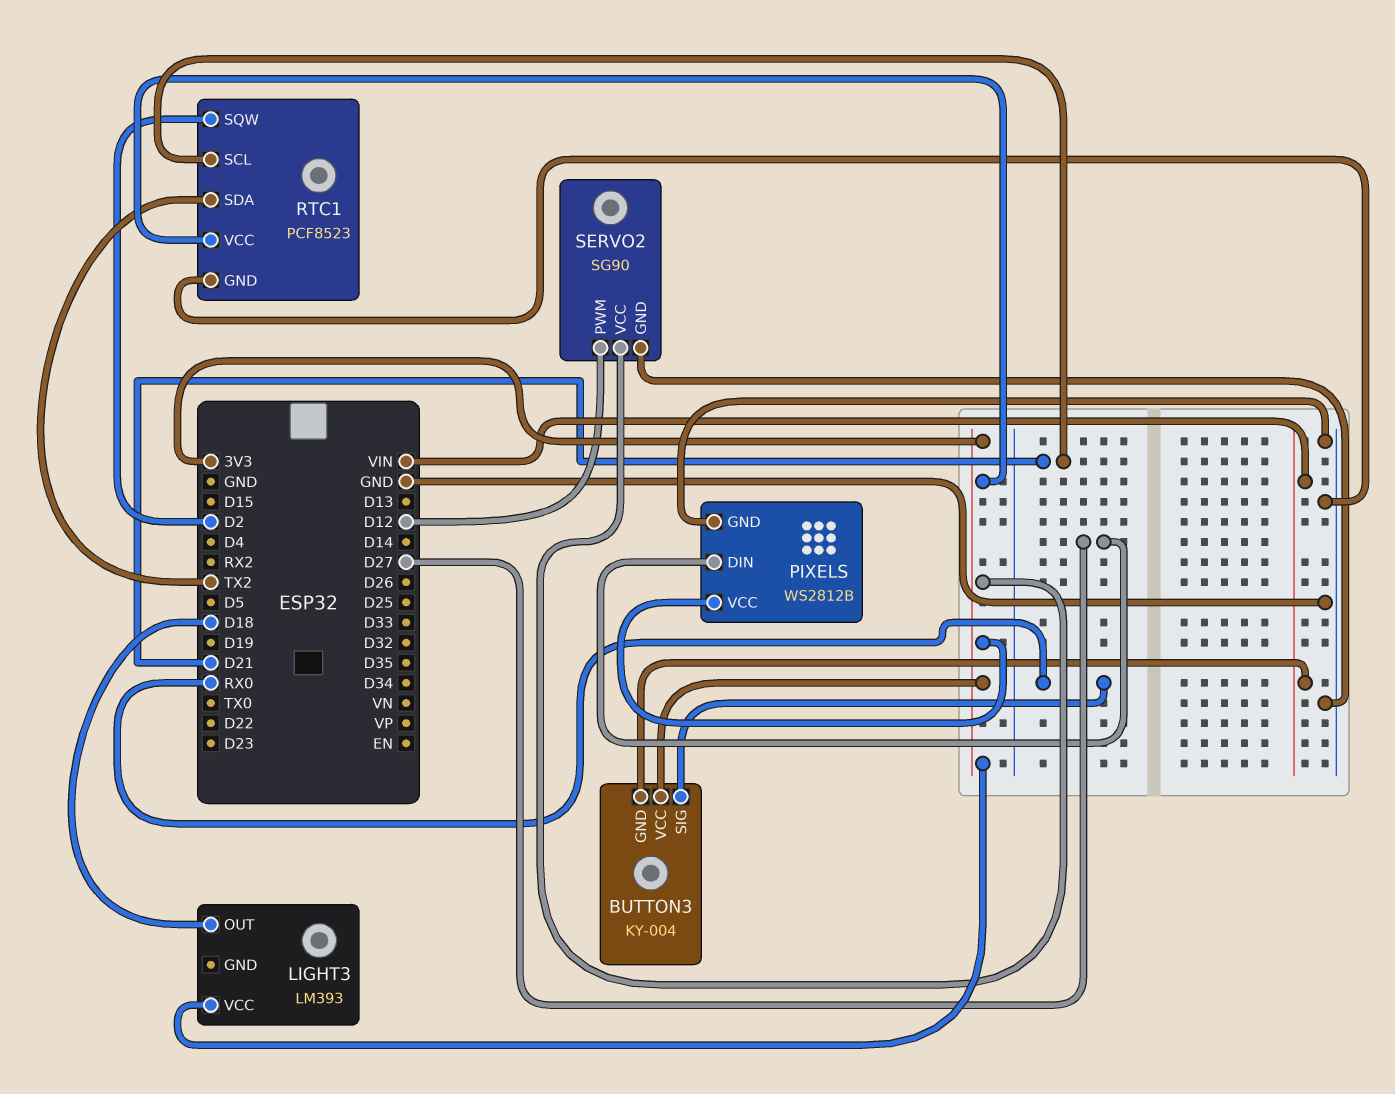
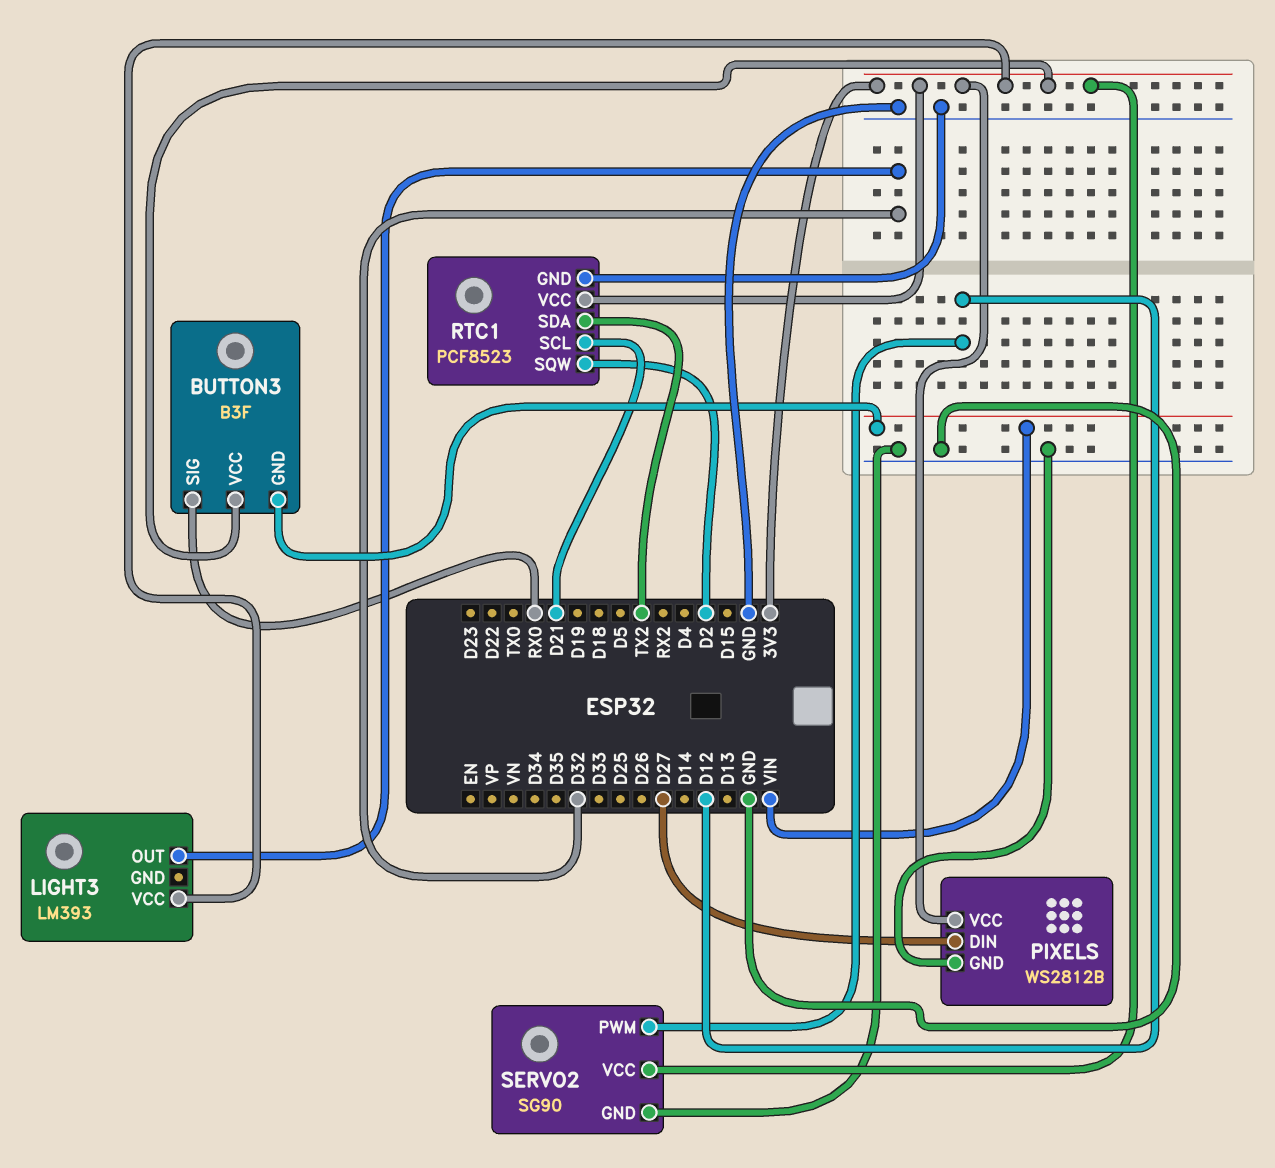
BUTTON3: KY-004 -> B3F
LIGHT3 pin OUT: D18 -> D32

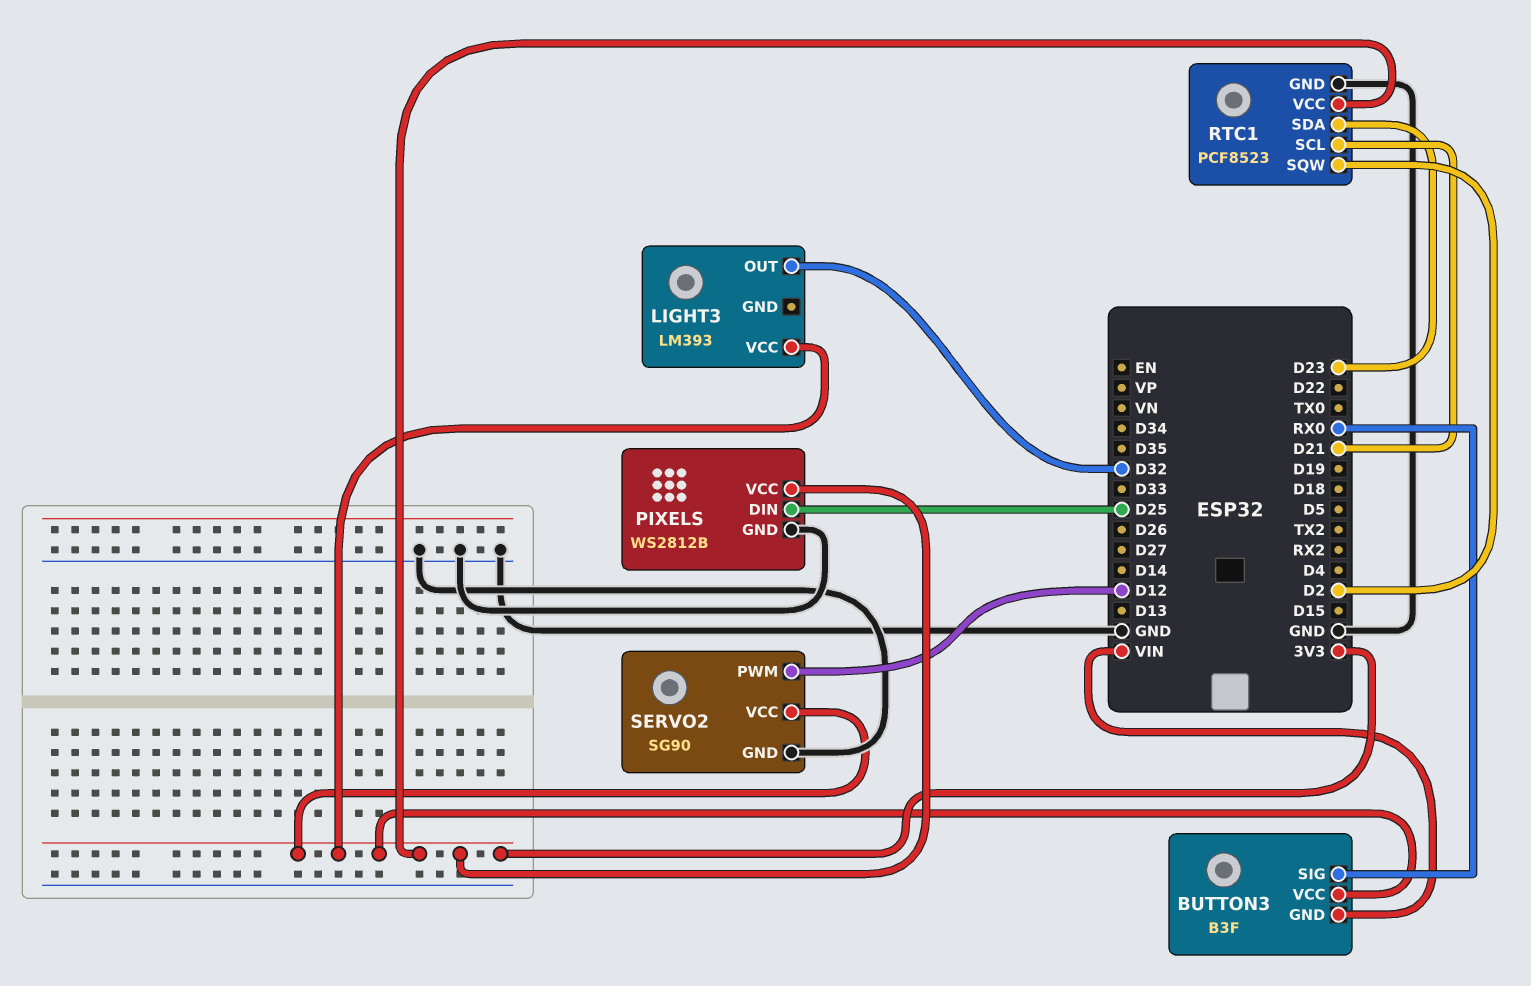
PIXELS pin DIN: D27 -> D25
RTC1 pin SDA: TX2 -> D23

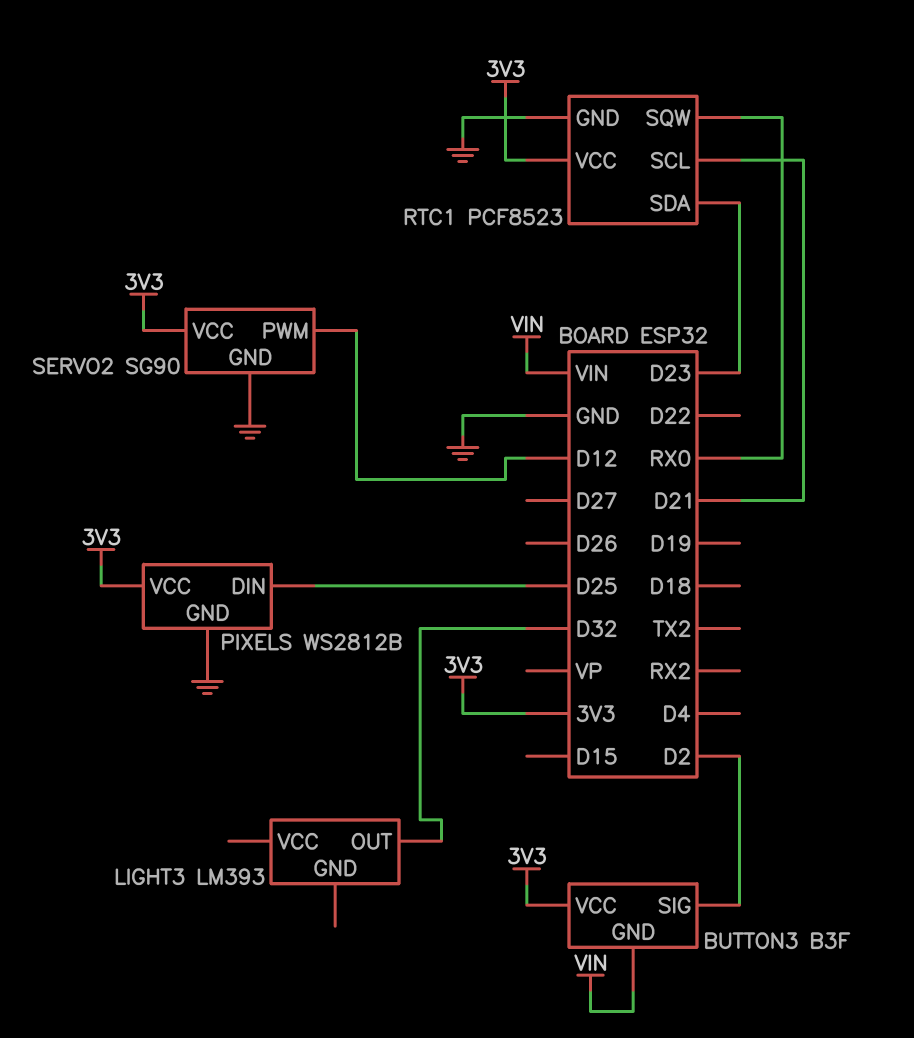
BUTTON3 pin SIG: RX0 -> D2
LIGHT3 pin VCC: 3V3 -> none
RTC1 pin SQW: D2 -> RX0

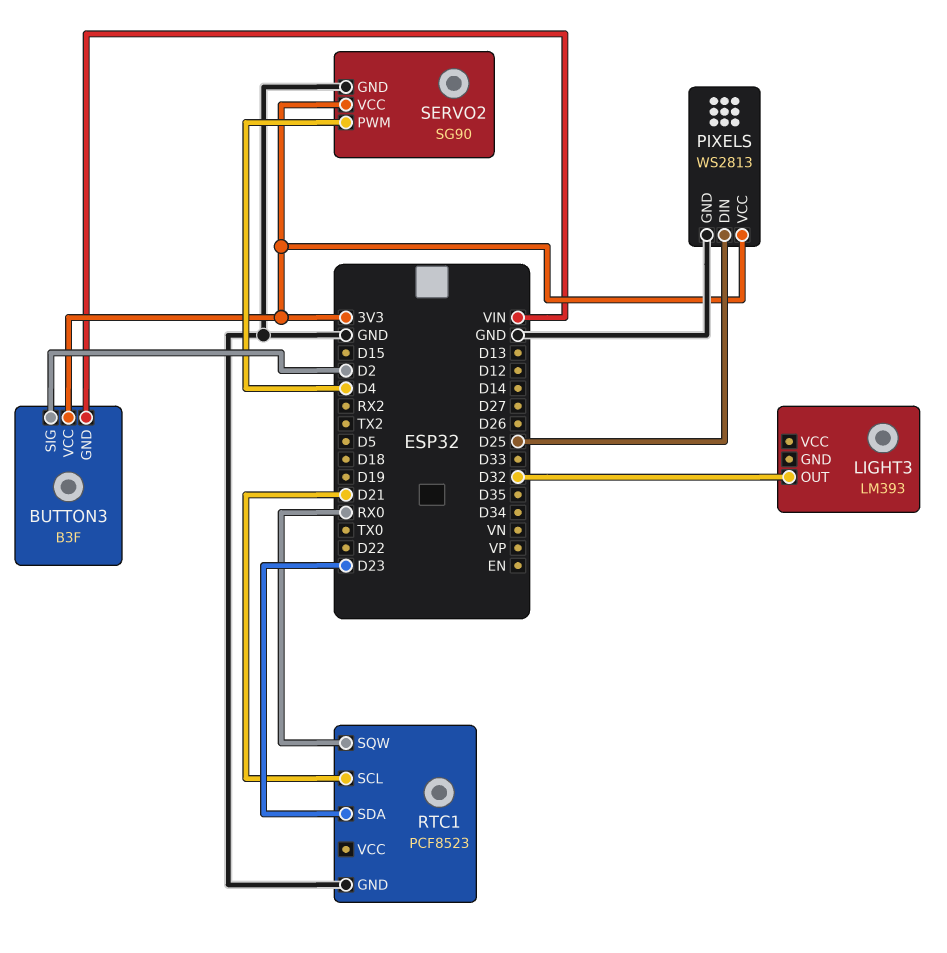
PIXELS: WS2812B -> WS2813
RTC1 pin VCC: 3V3 -> none
SERVO2 pin PWM: D12 -> D4

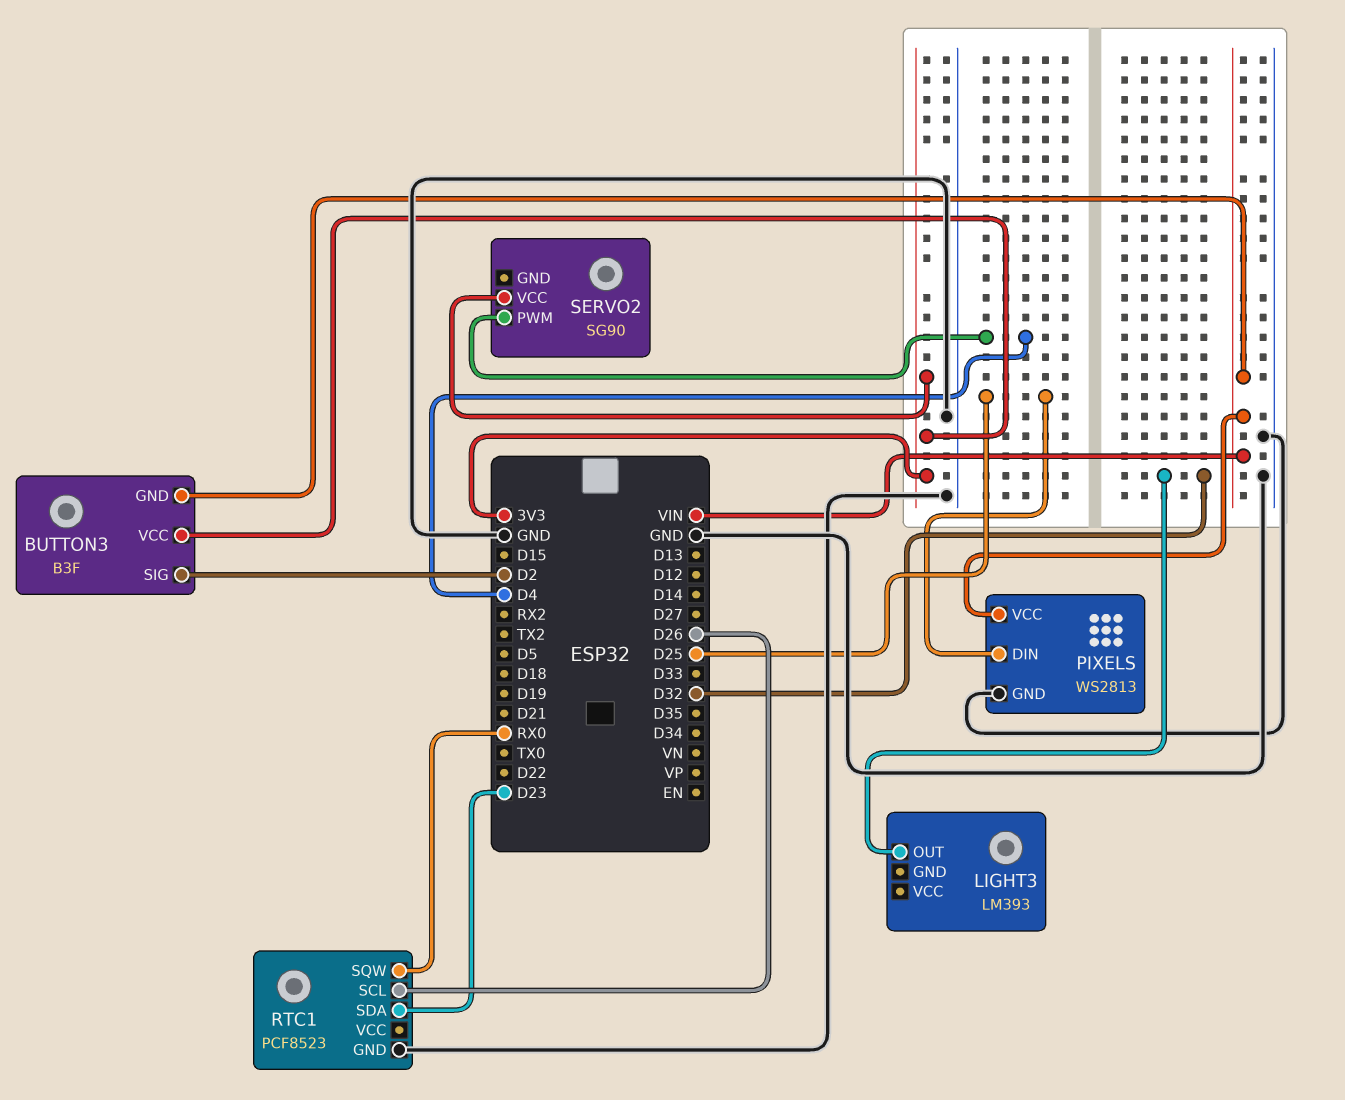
PIXELS pin VCC: 3V3 -> VIN
RTC1 pin SCL: D21 -> D26
SERVO2 pin GND: GND -> none

